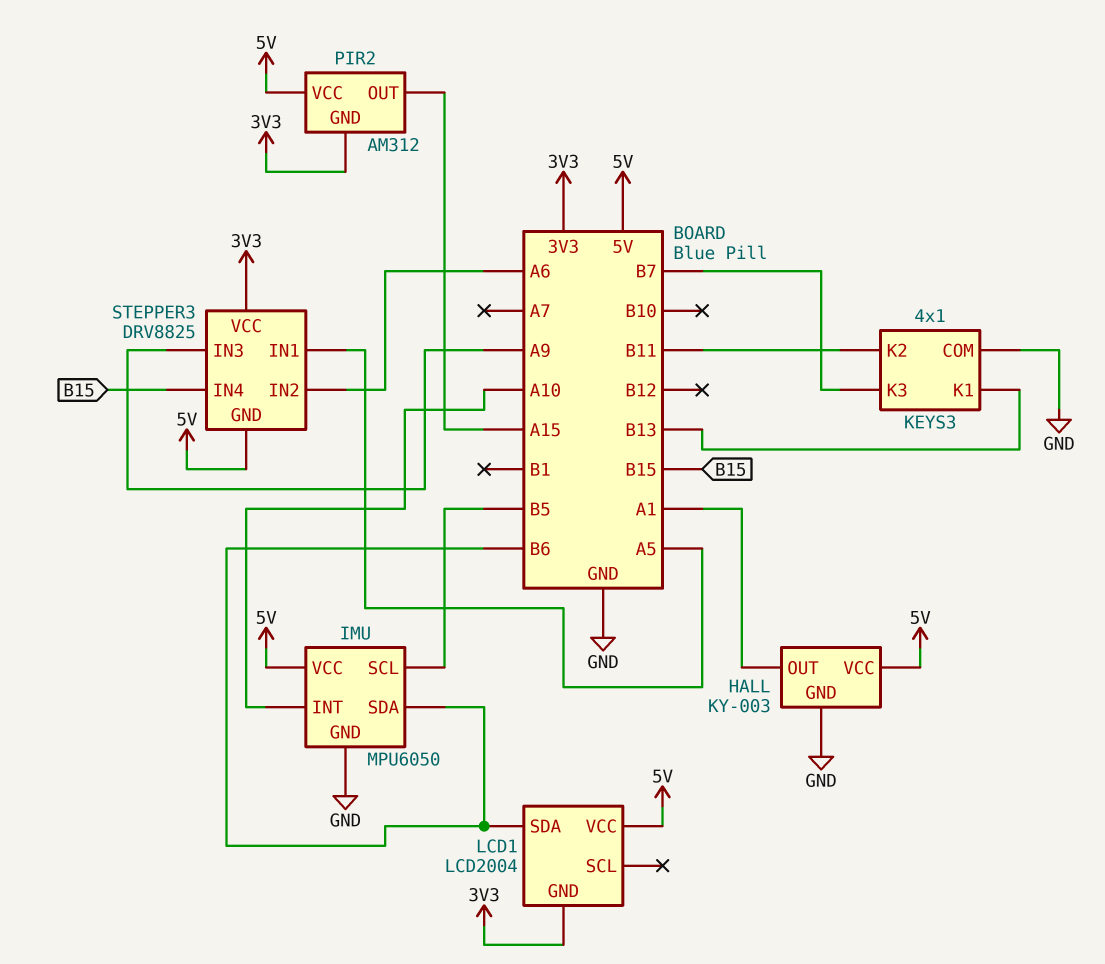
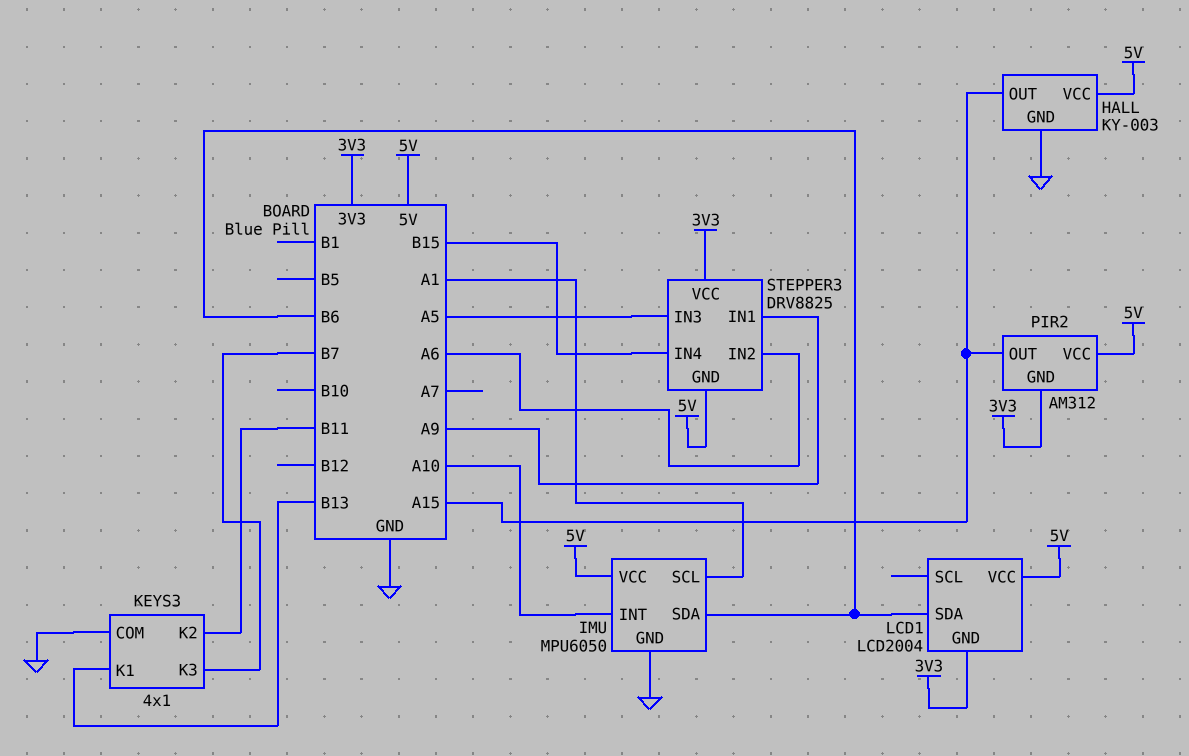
HALL pin OUT: A1 -> A15
IMU pin SCL: B5 -> A1
STEPPER3 pin IN1: A5 -> A9
STEPPER3 pin IN3: A9 -> A5

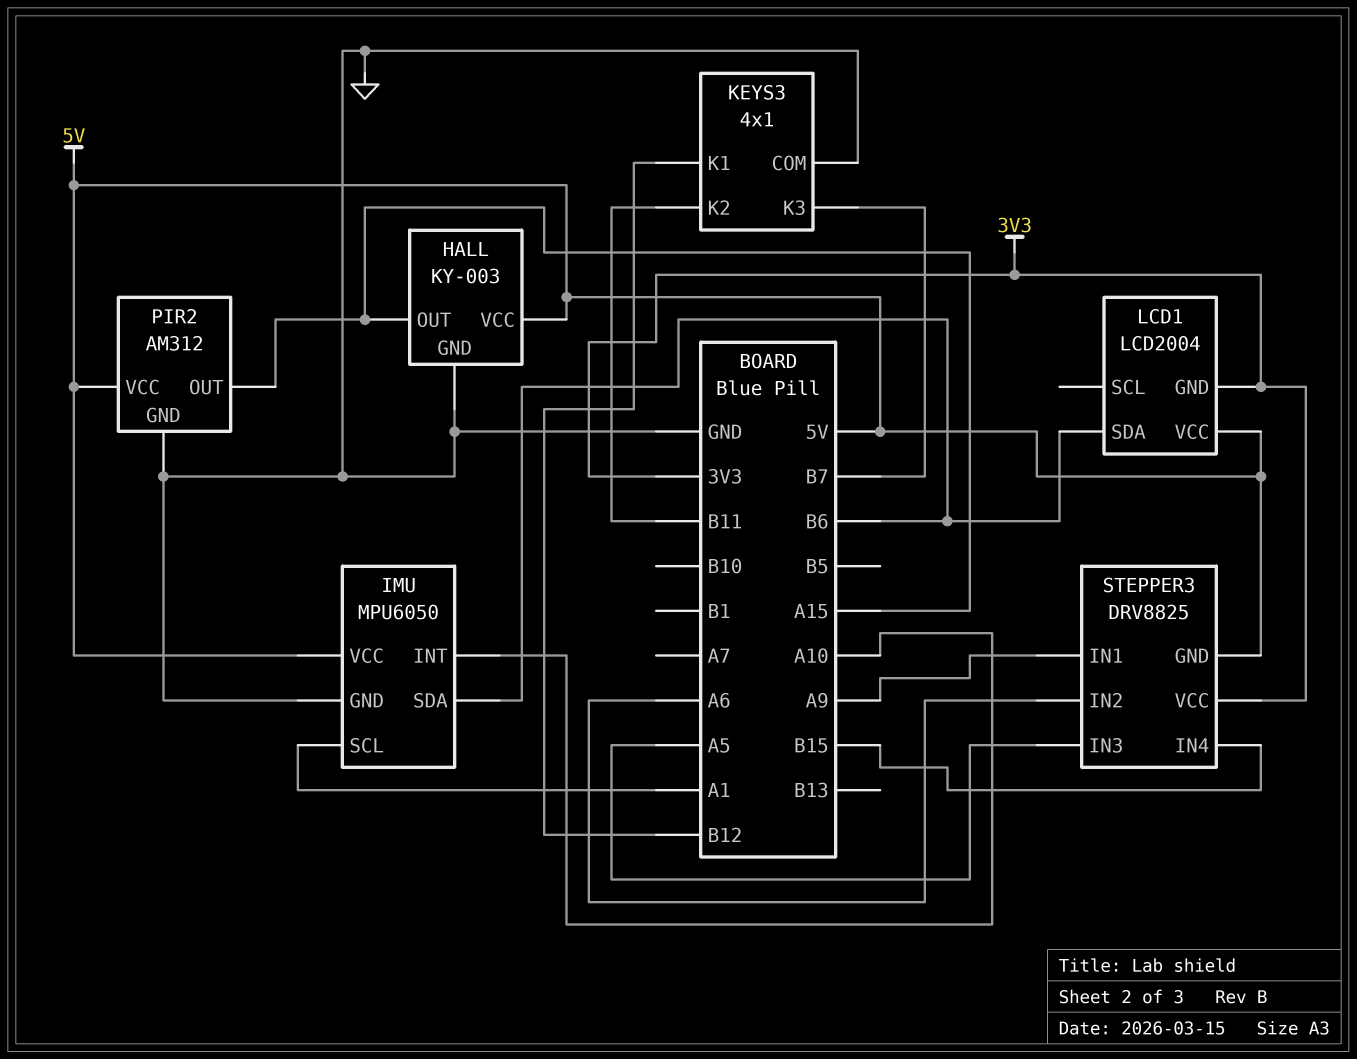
KEYS3 pin K1: B13 -> B12
PIR2 pin GND: 3V3 -> GND

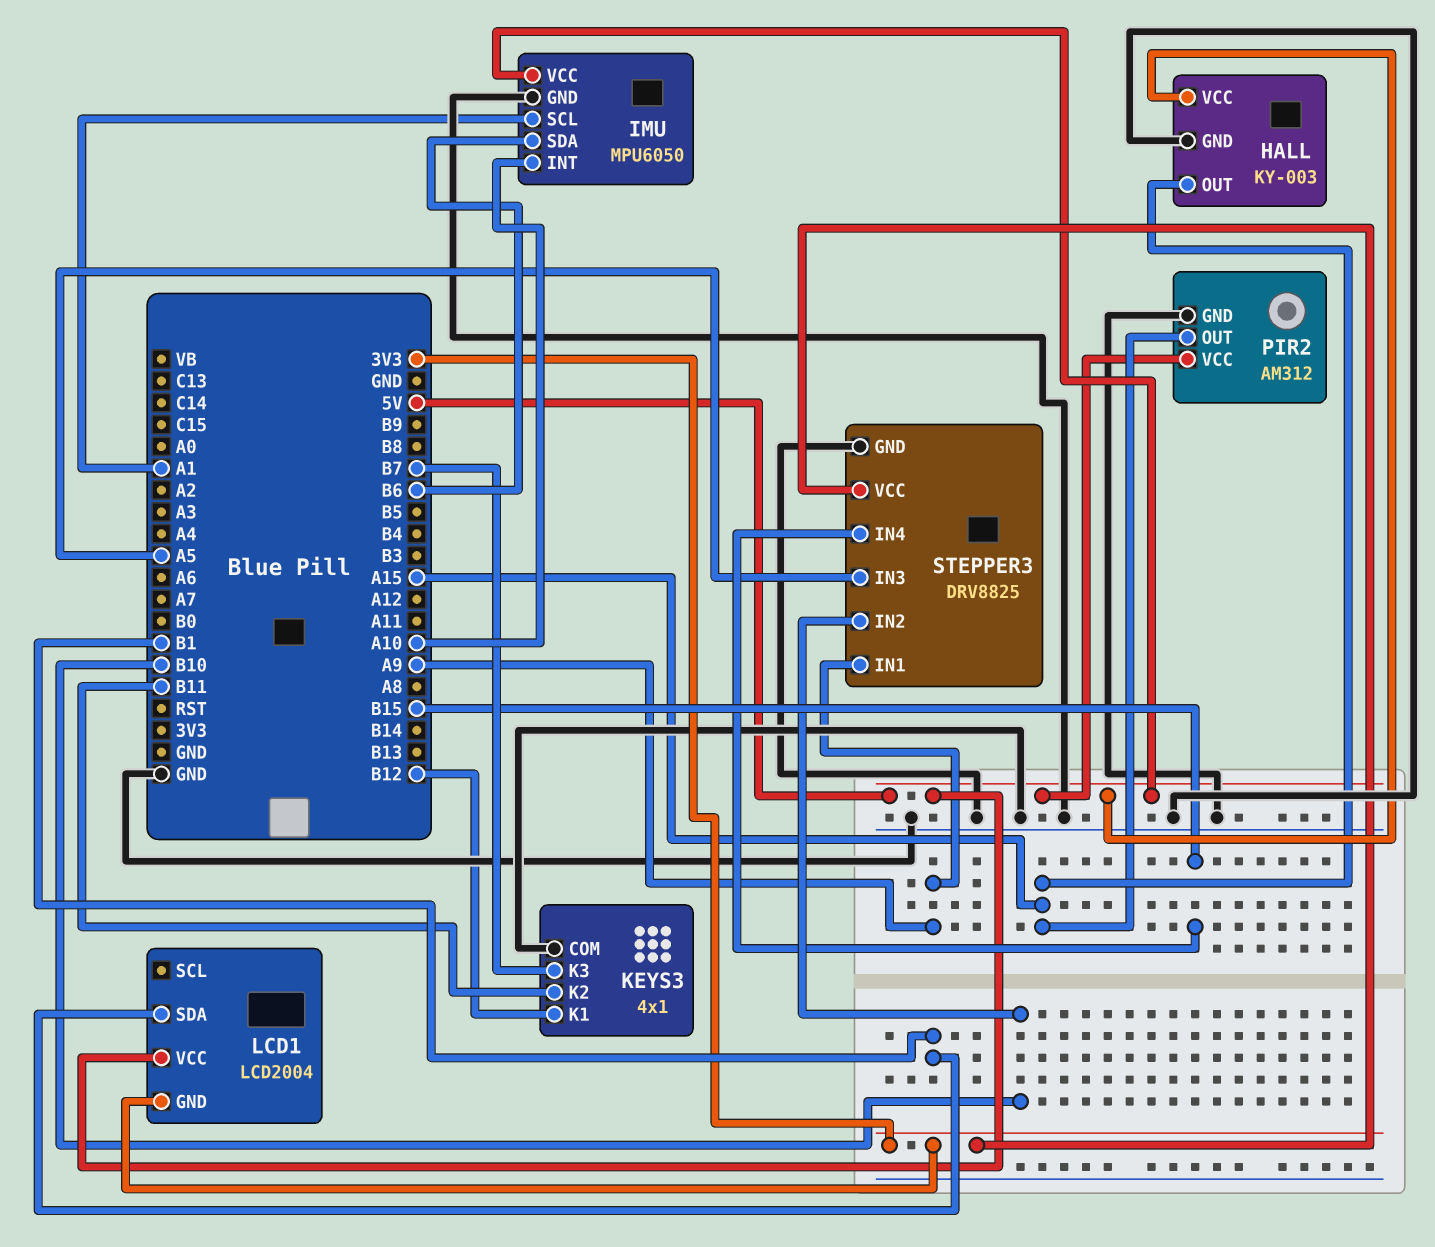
LCD1 pin SDA: B6 -> B1
STEPPER3 pin GND: 5V -> GND
STEPPER3 pin IN2: A6 -> B10

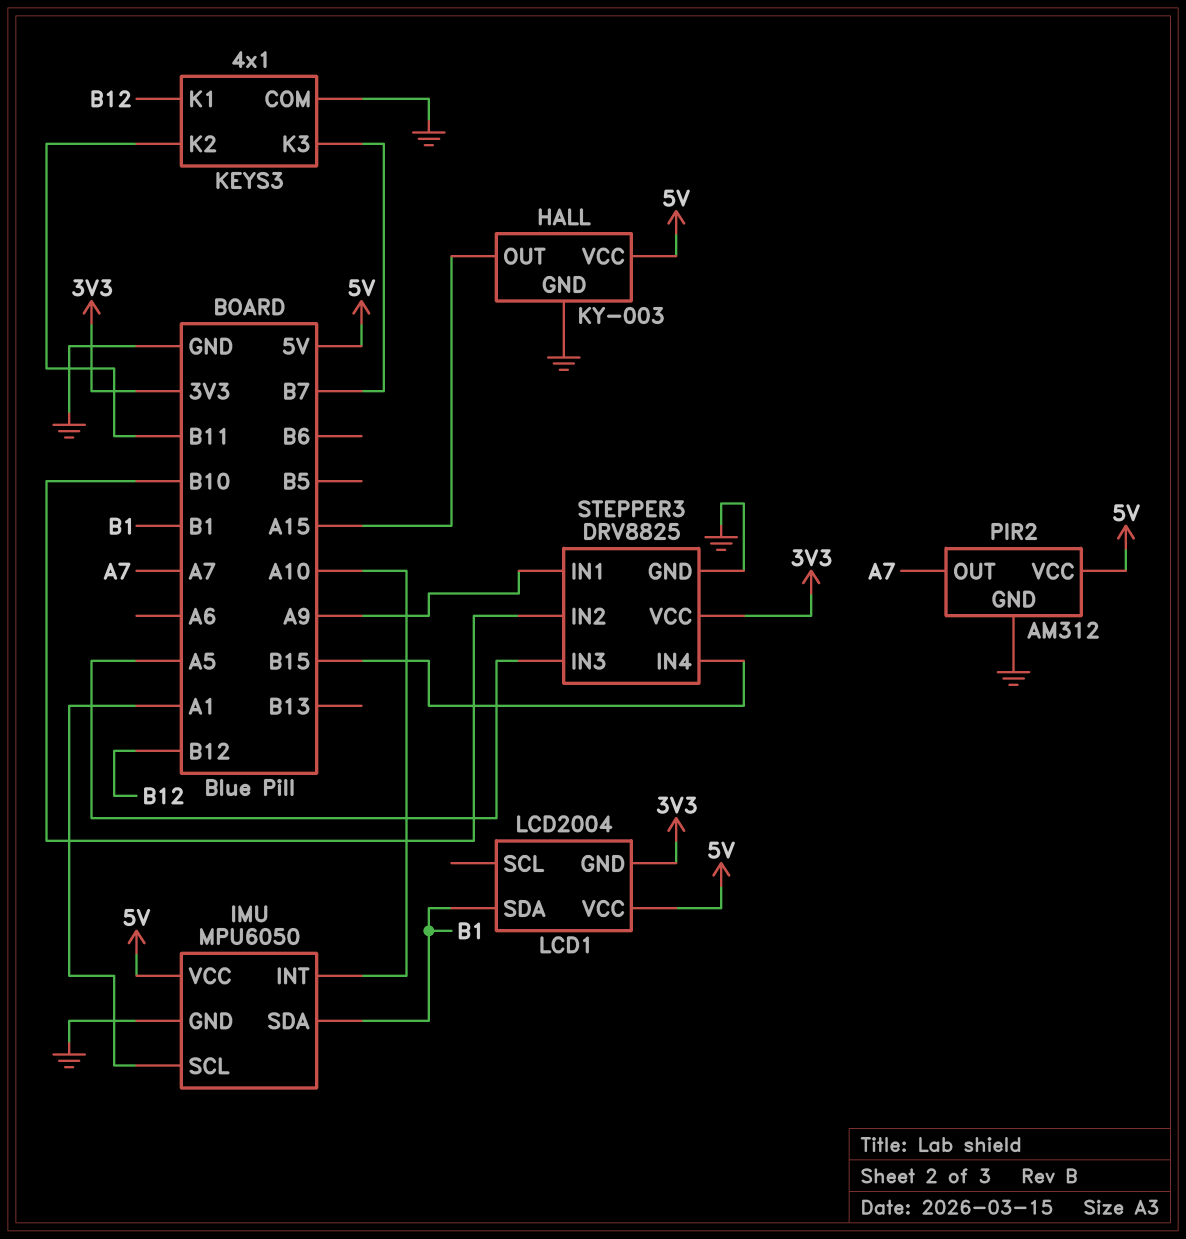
IMU pin SDA: B6 -> B1
PIR2 pin OUT: A15 -> A7

